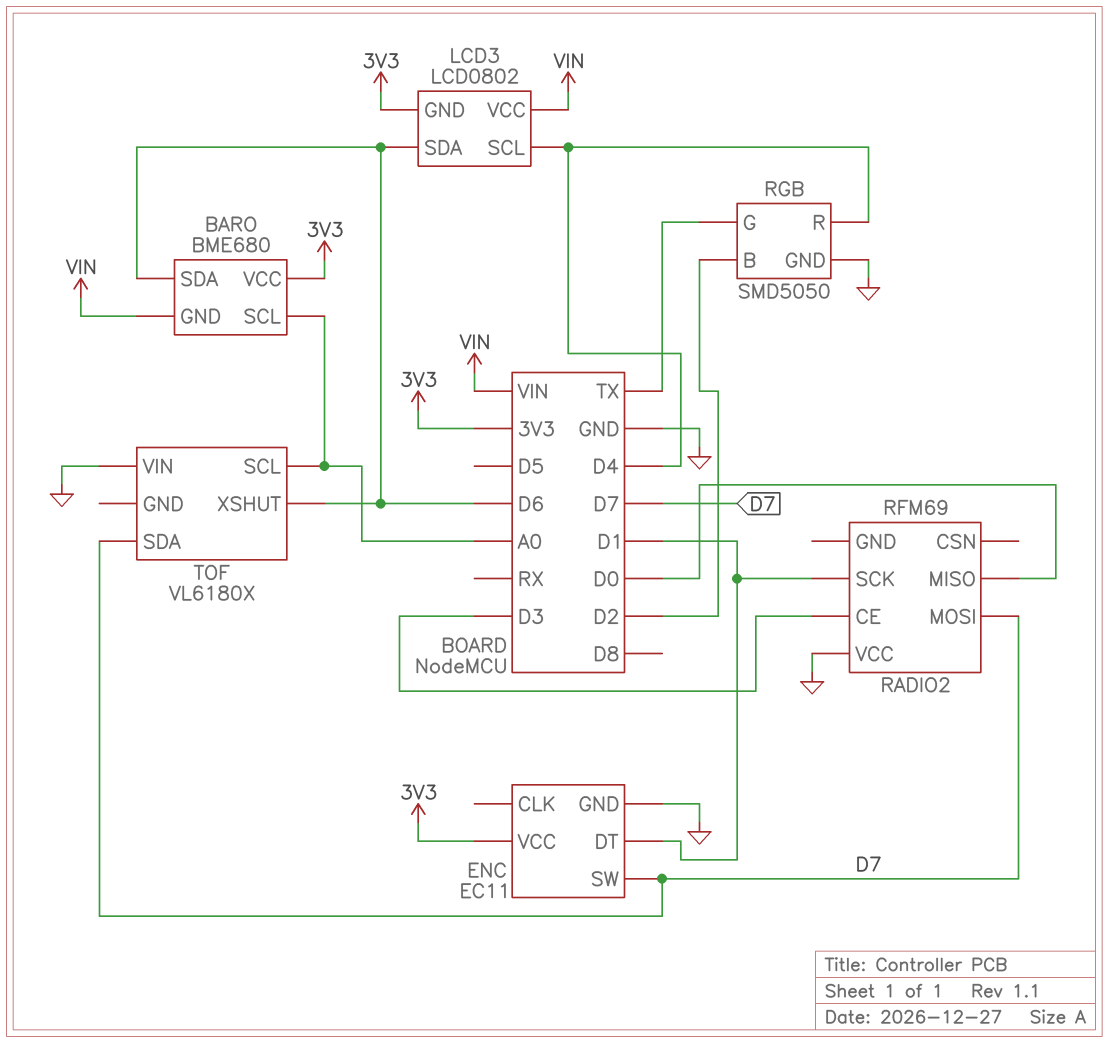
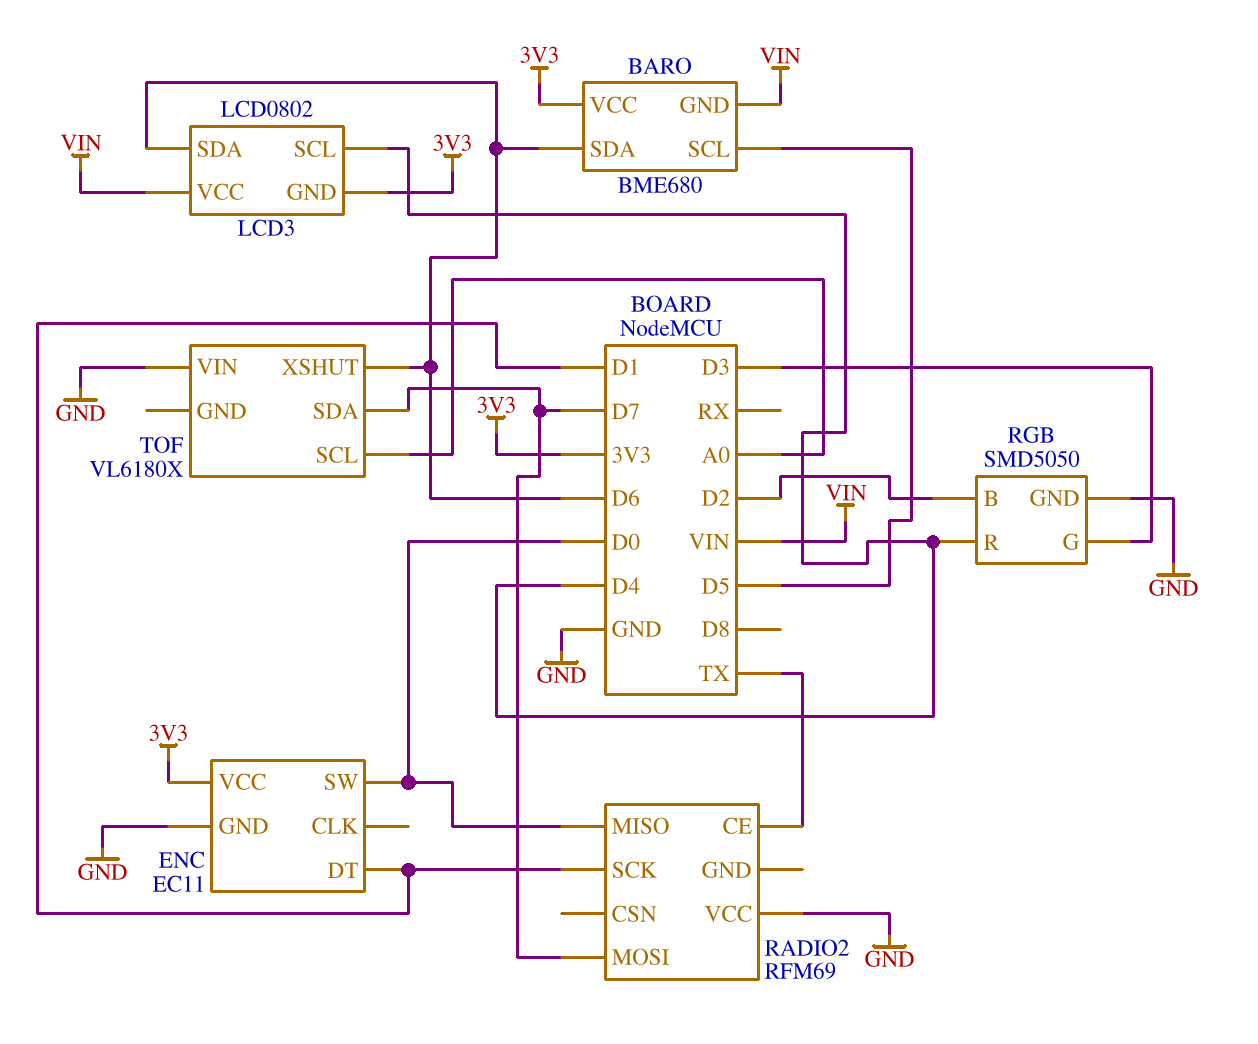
BARO pin SCL: A0 -> D5
ENC pin SW: D7 -> D0
RADIO2 pin CE: D3 -> TX
RGB pin G: TX -> D3

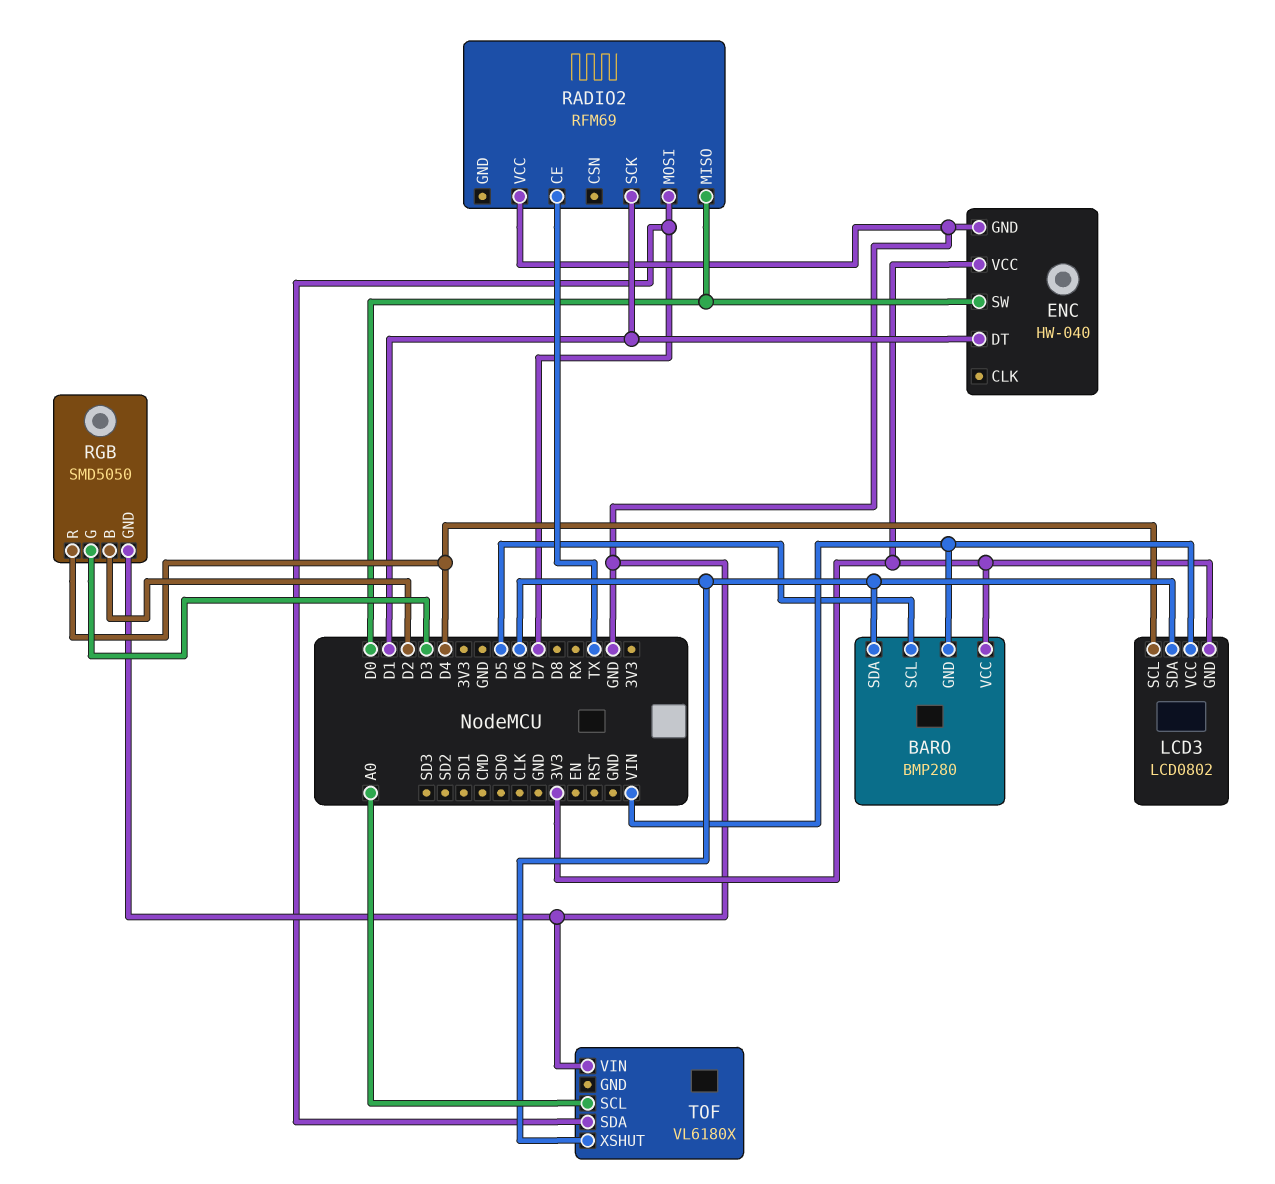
BARO: BME680 -> BMP280
ENC: EC11 -> HW-040

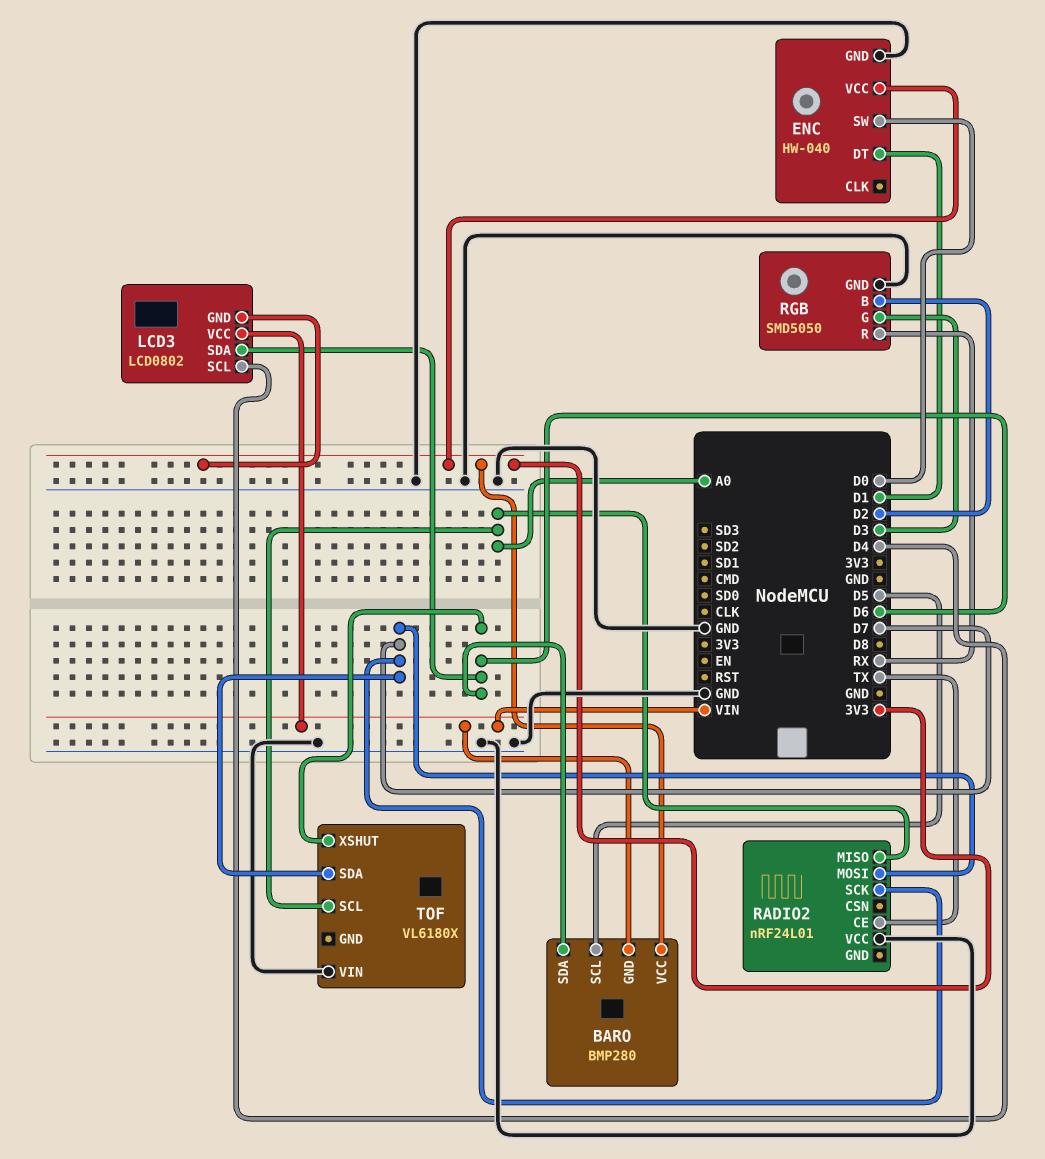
RADIO2: RFM69 -> nRF24L01
RADIO2 pin MISO: D0 -> A0
RADIO2 pin SCK: D1 -> D7
RGB pin R: D4 -> RX

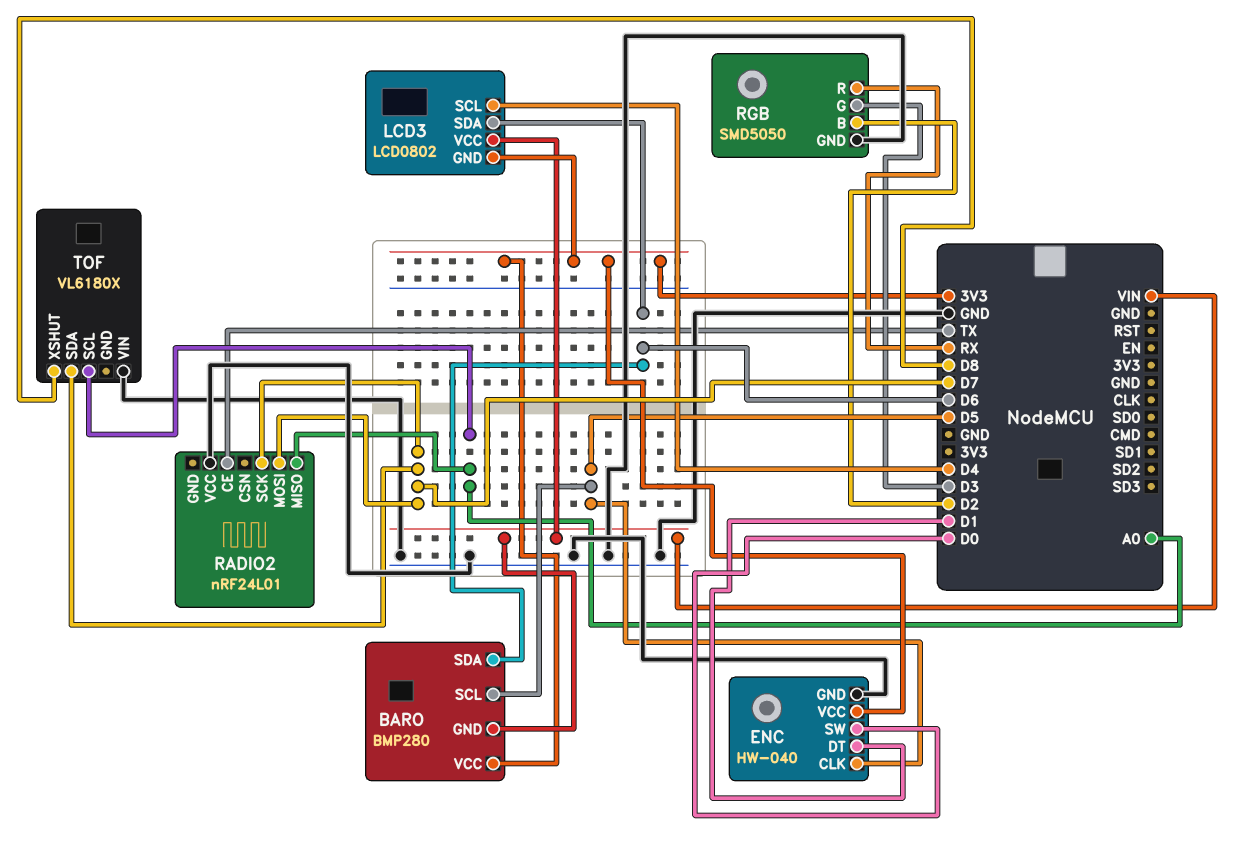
ENC pin CLK: none -> D5
TOF pin XSHUT: D6 -> D8

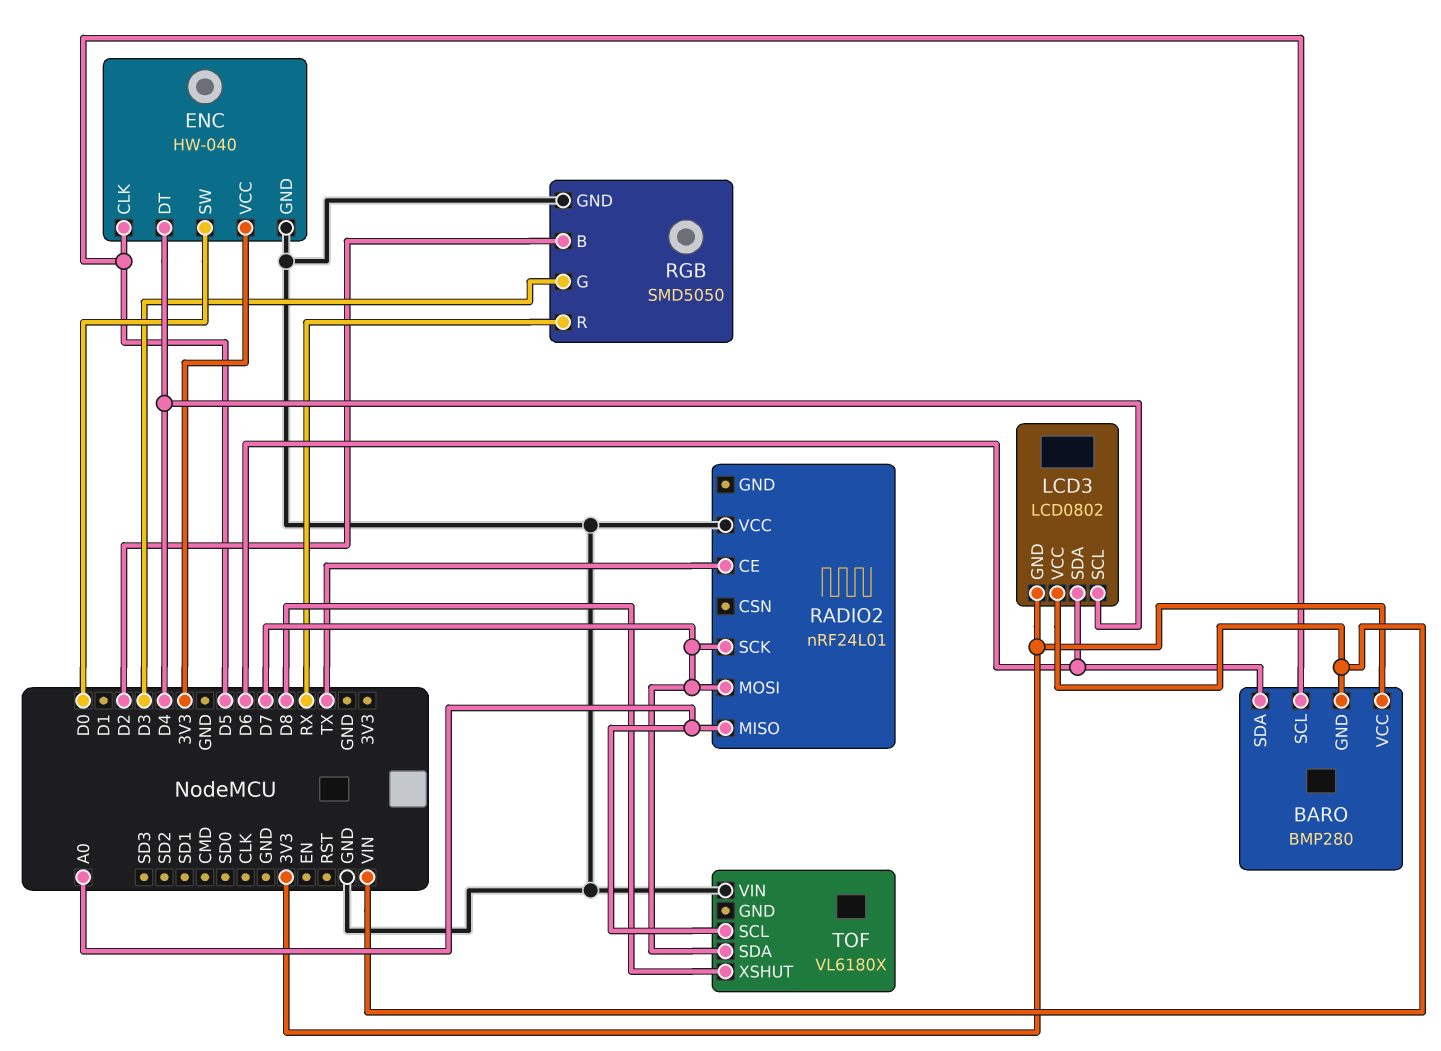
ENC pin DT: D1 -> D4

